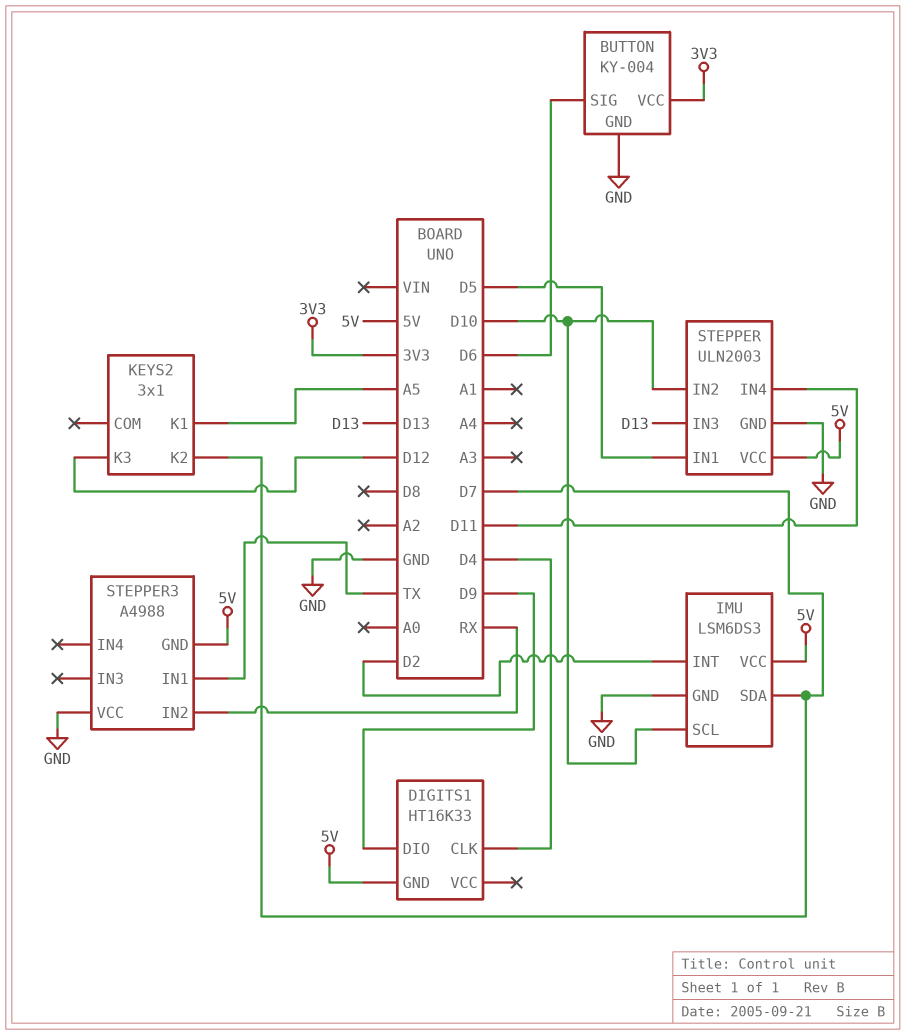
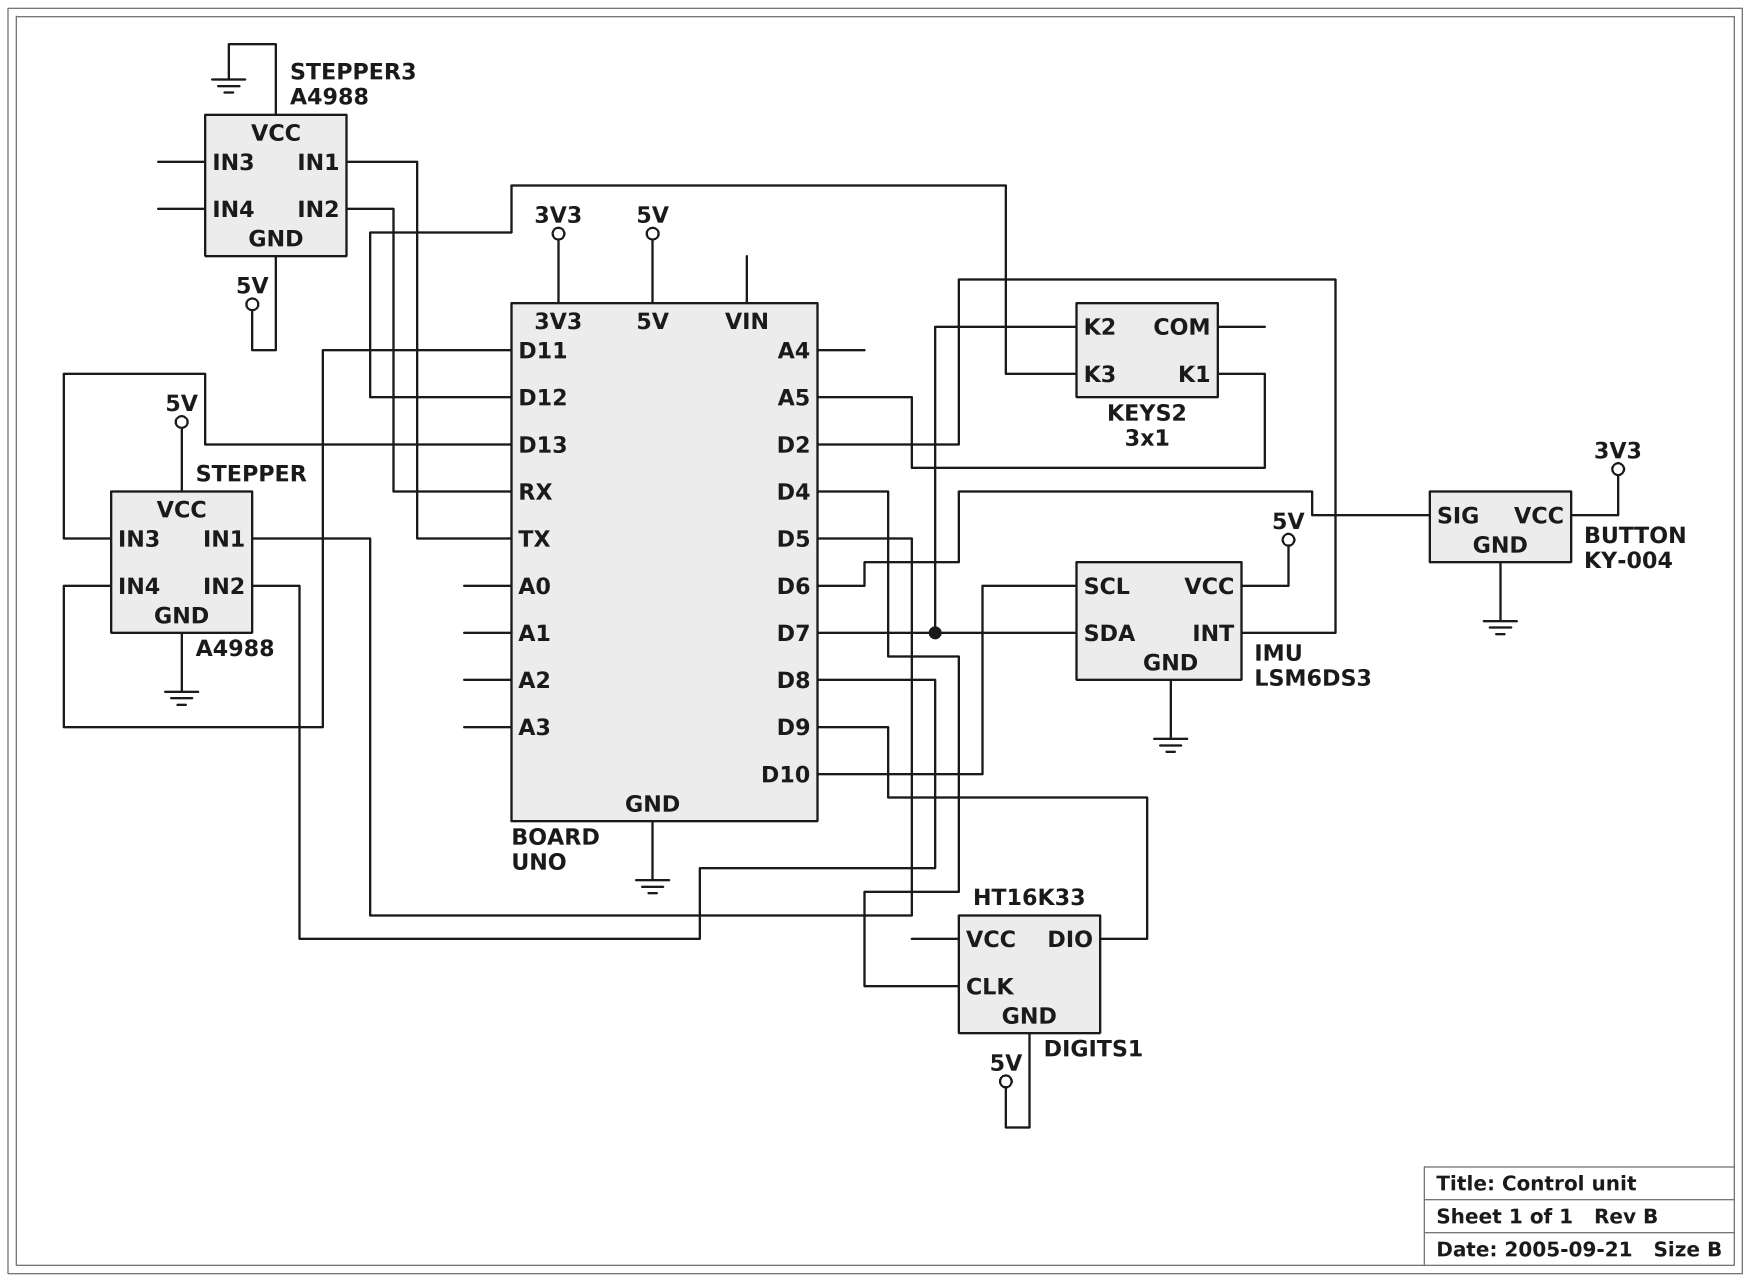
STEPPER: ULN2003 -> A4988
STEPPER pin IN2: D10 -> D8

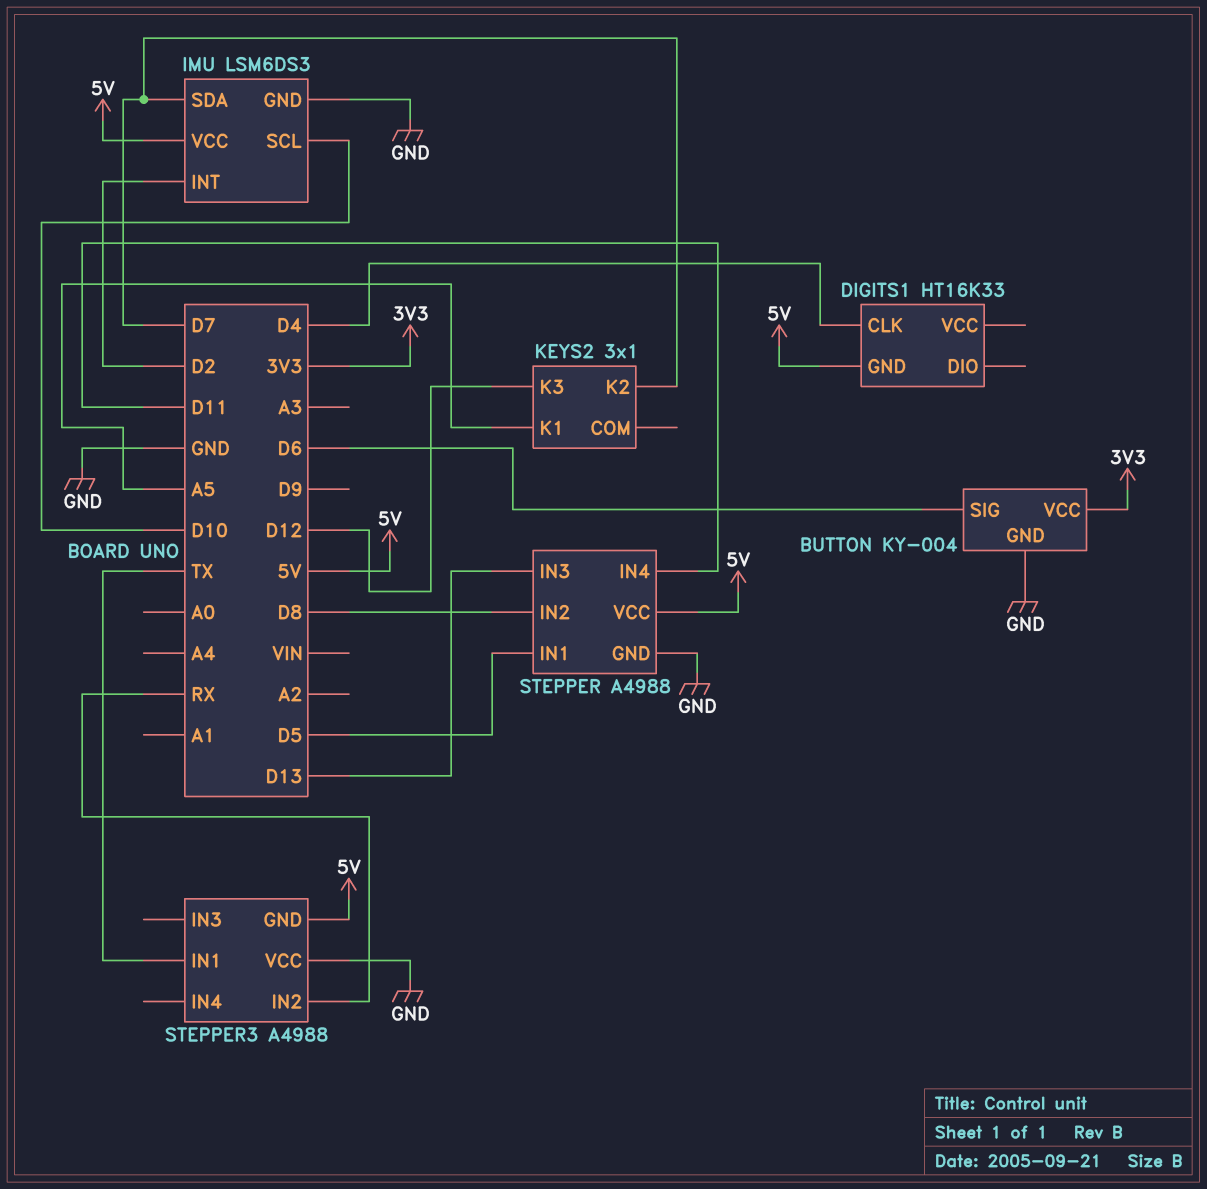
DIGITS1 pin DIO: D9 -> none

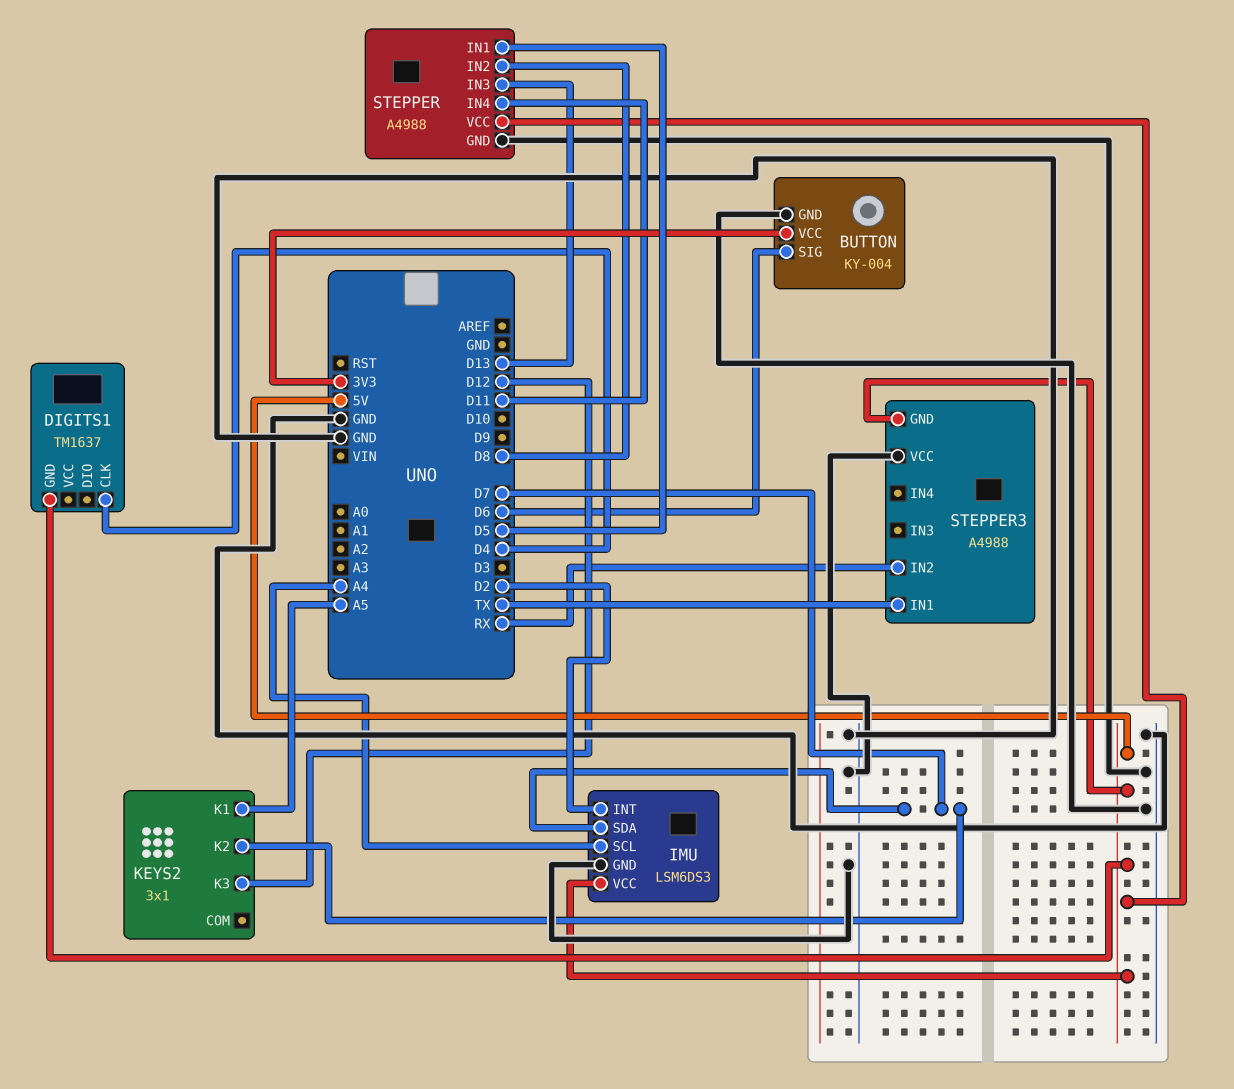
DIGITS1: HT16K33 -> TM1637
IMU pin SCL: D10 -> A4

